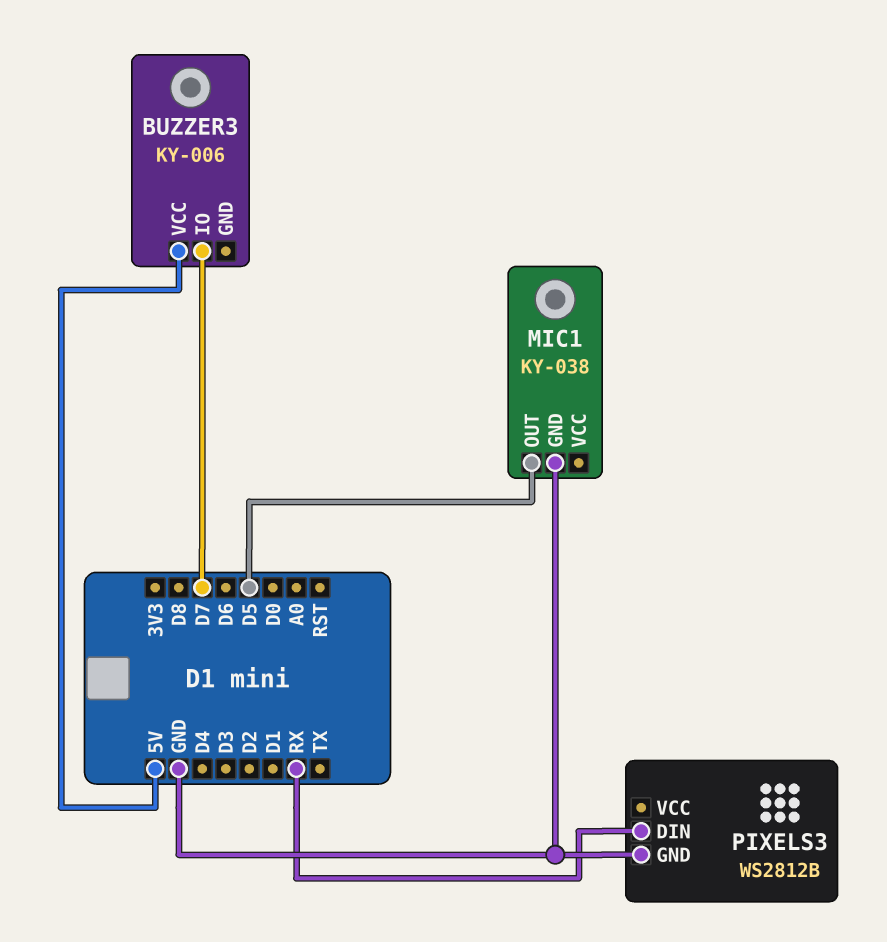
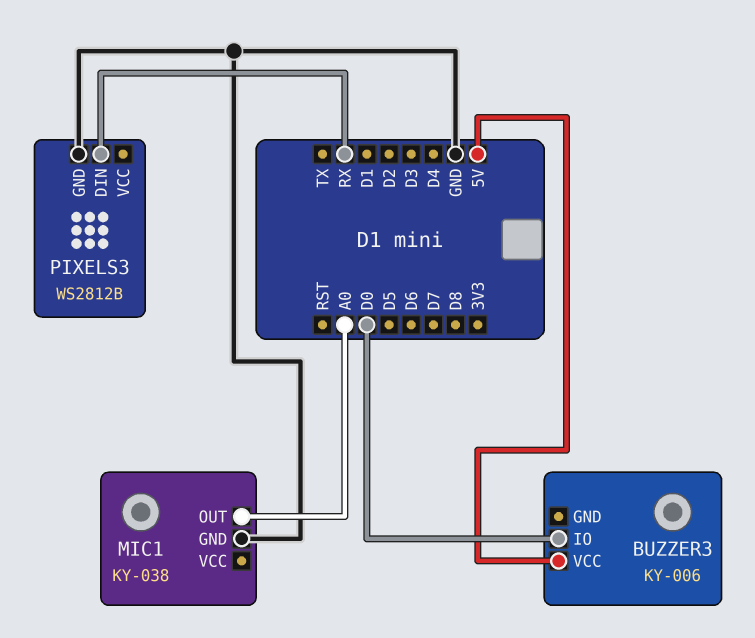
BUZZER3 pin IO: D7 -> D0
MIC1 pin OUT: D5 -> A0

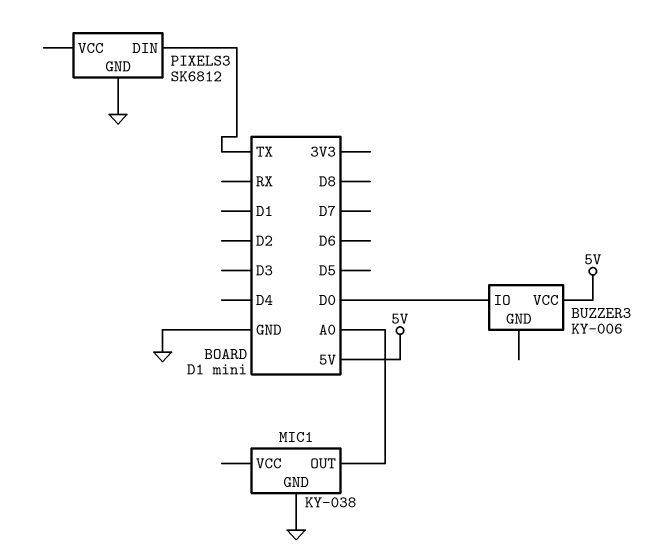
PIXELS3: WS2812B -> SK6812
PIXELS3 pin DIN: RX -> TX

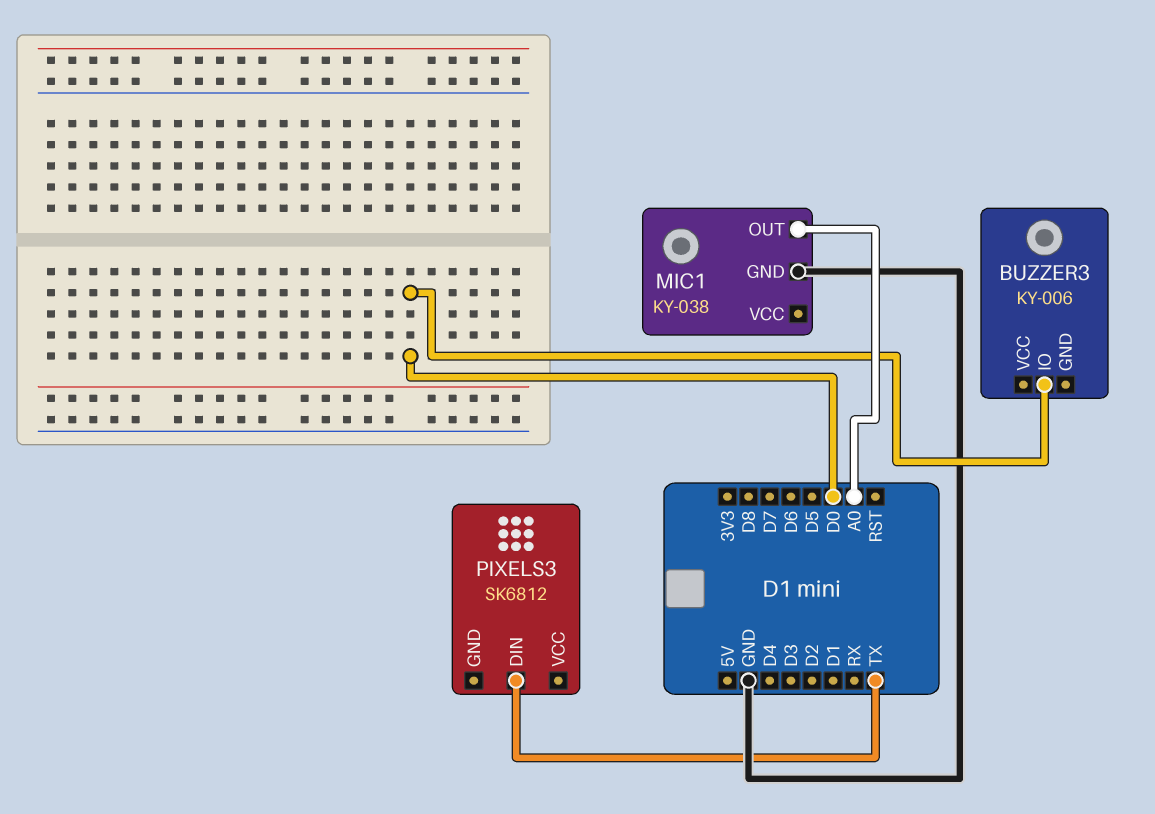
BUZZER3 pin VCC: 5V -> none
PIXELS3 pin GND: GND -> none

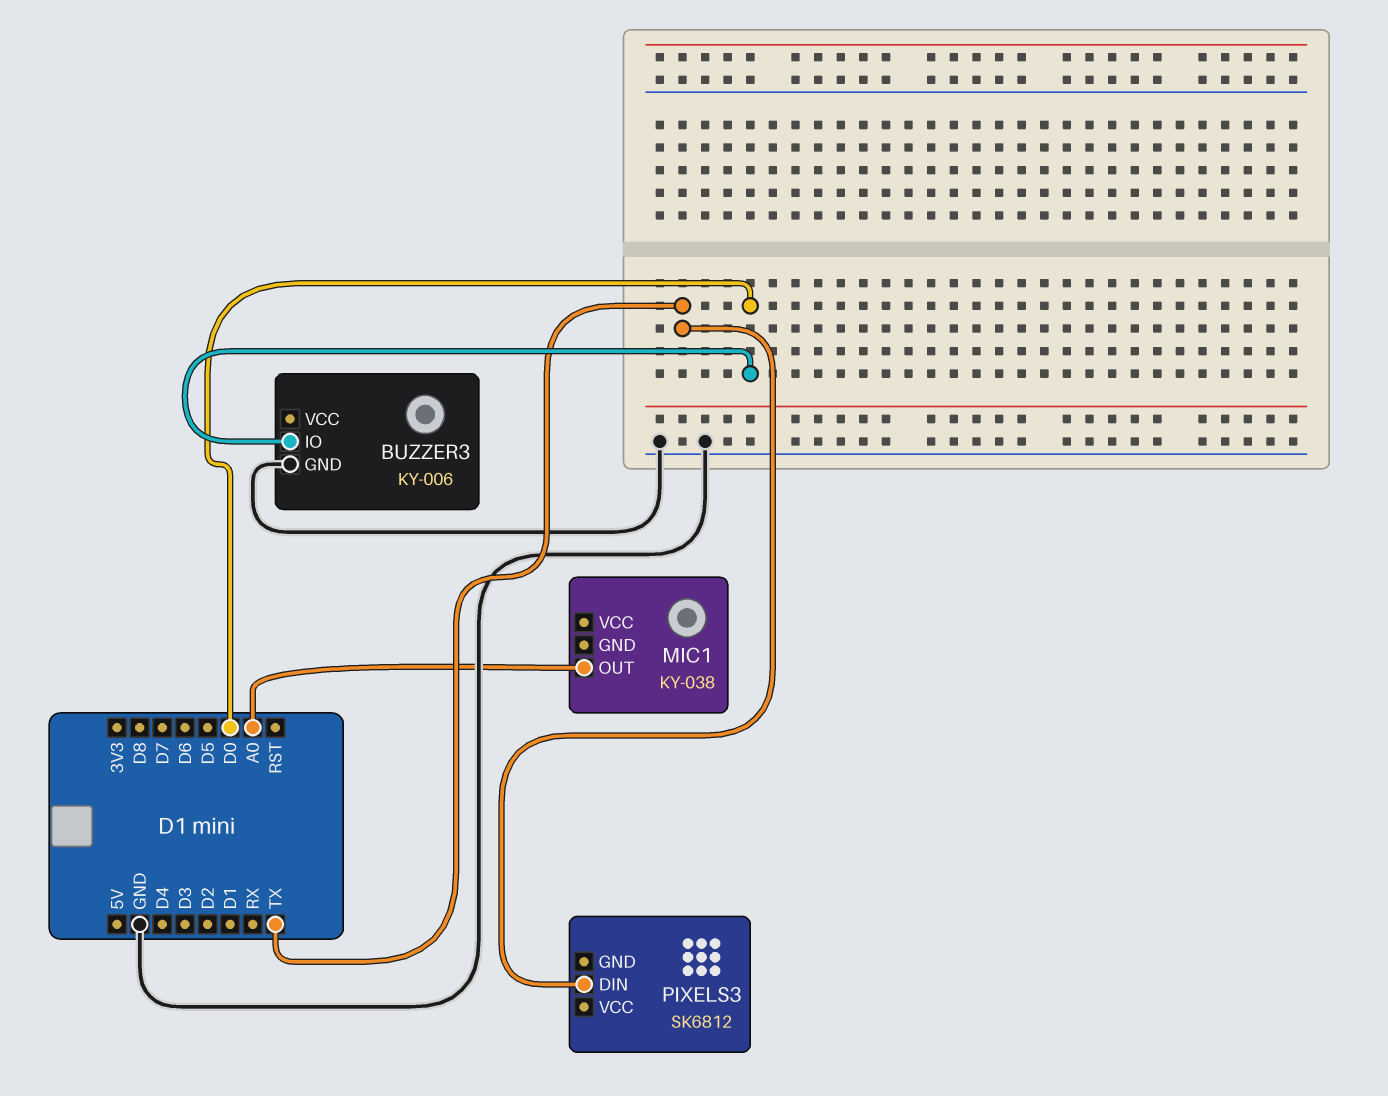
BUZZER3 pin GND: none -> GND
MIC1 pin GND: GND -> none

